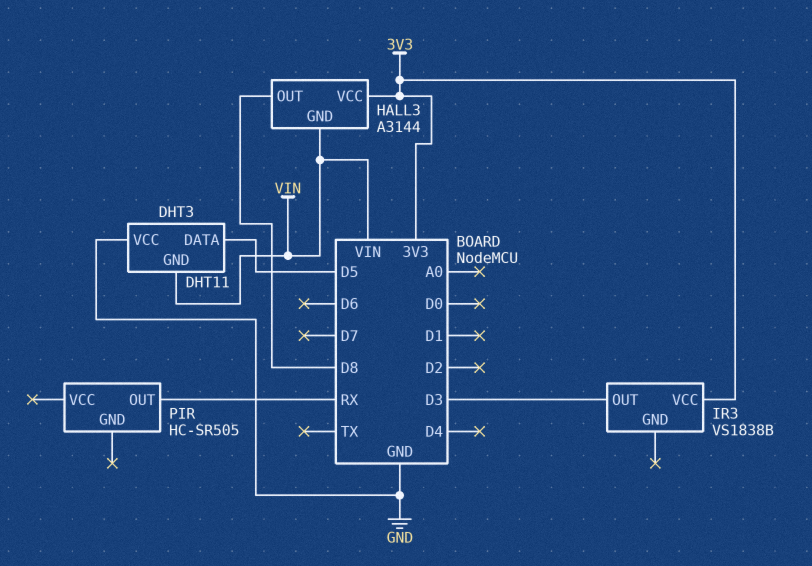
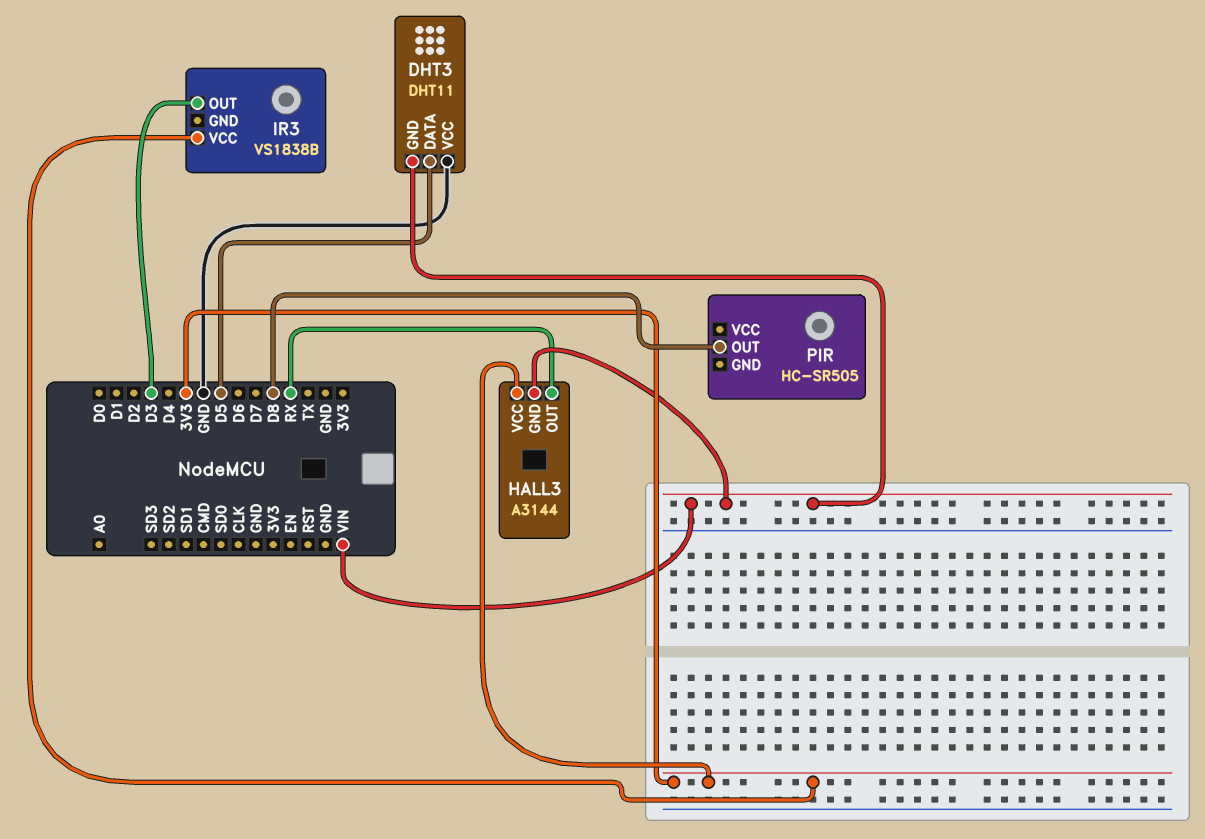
HALL3 pin OUT: D8 -> RX
PIR pin OUT: RX -> D8

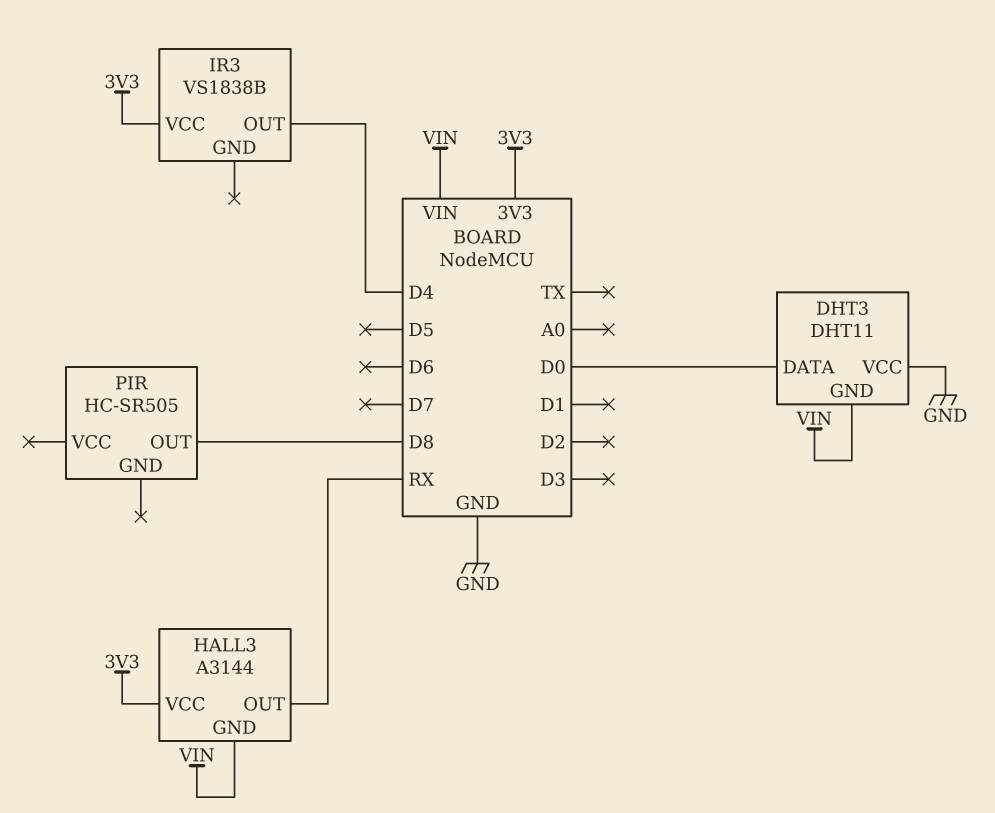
DHT3 pin DATA: D5 -> D0
IR3 pin OUT: D3 -> D4

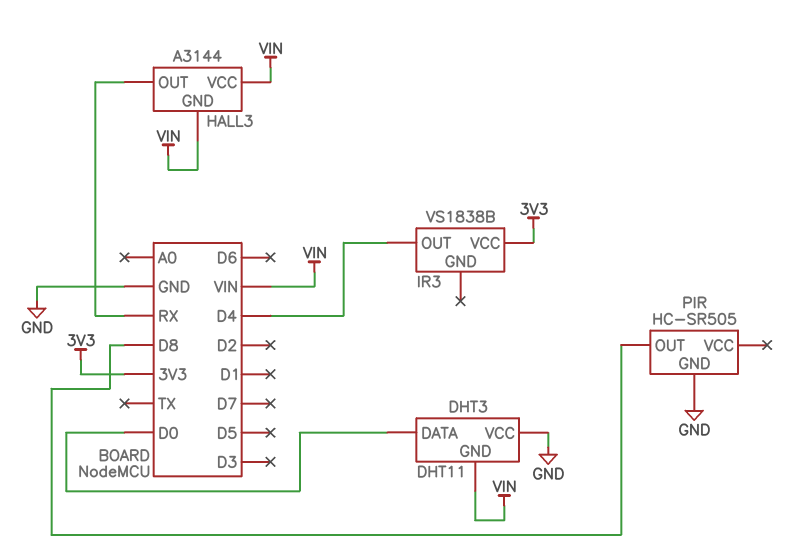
HALL3 pin VCC: 3V3 -> VIN
PIR pin GND: none -> GND

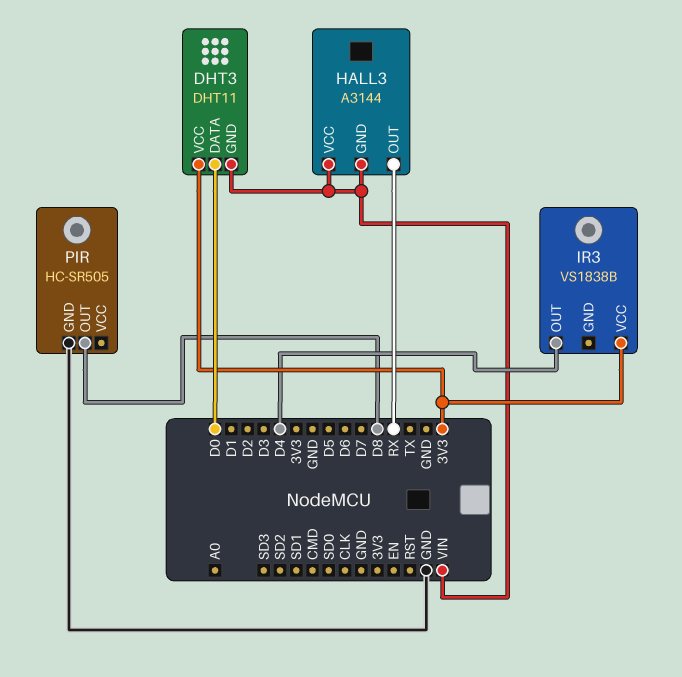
DHT3 pin VCC: GND -> 3V3

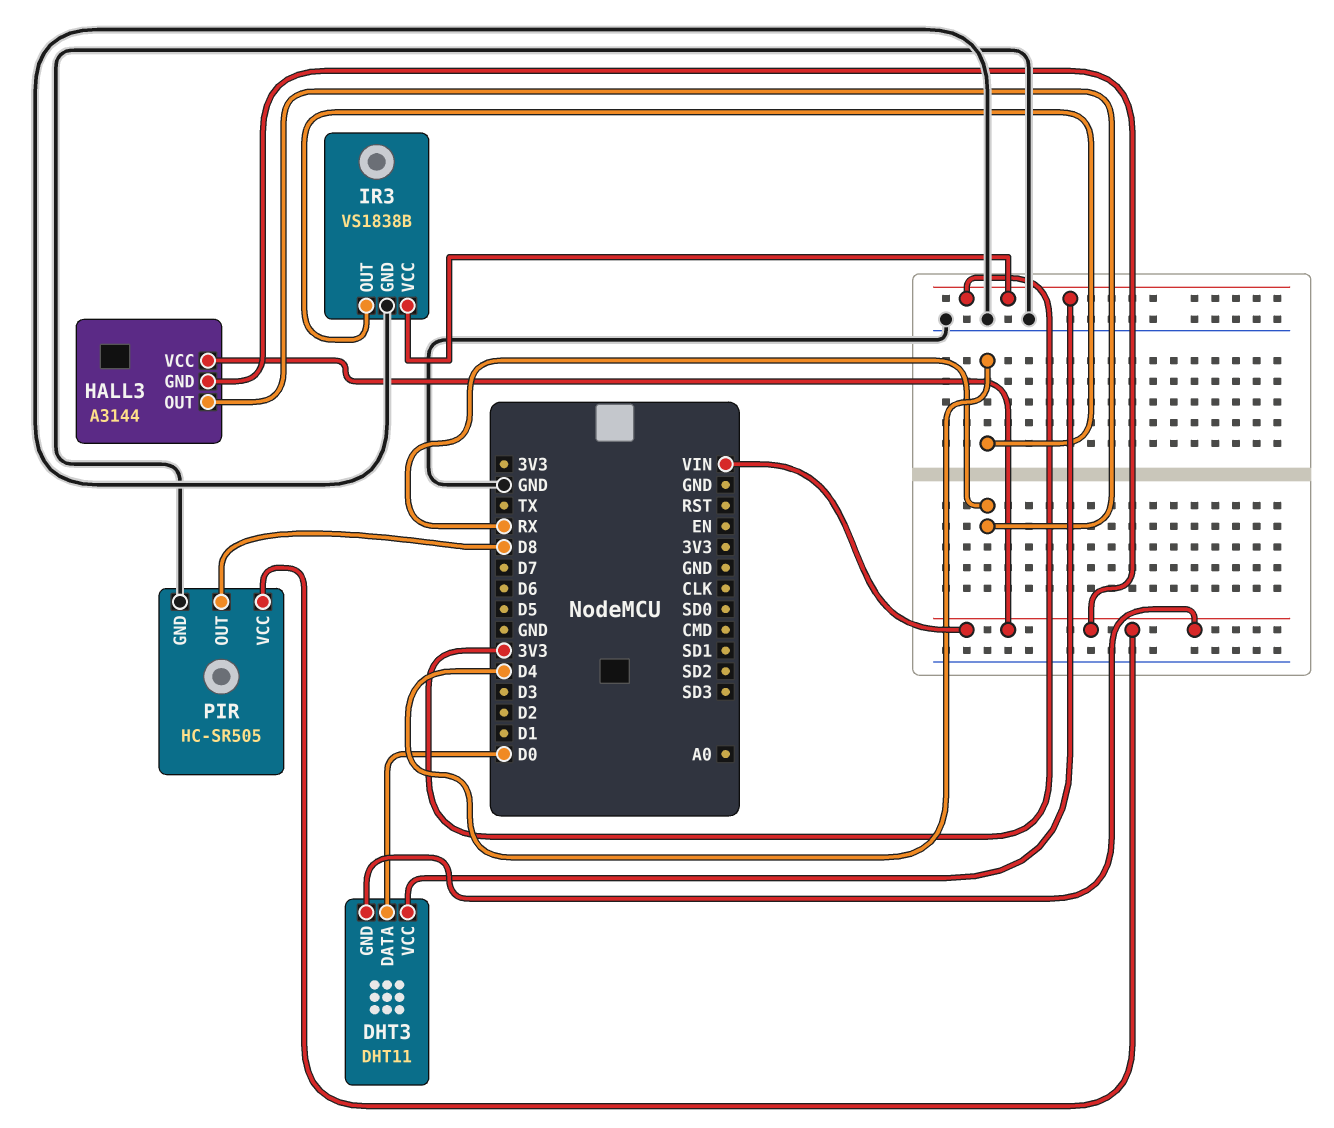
IR3 pin GND: none -> GND
PIR pin VCC: none -> VIN

